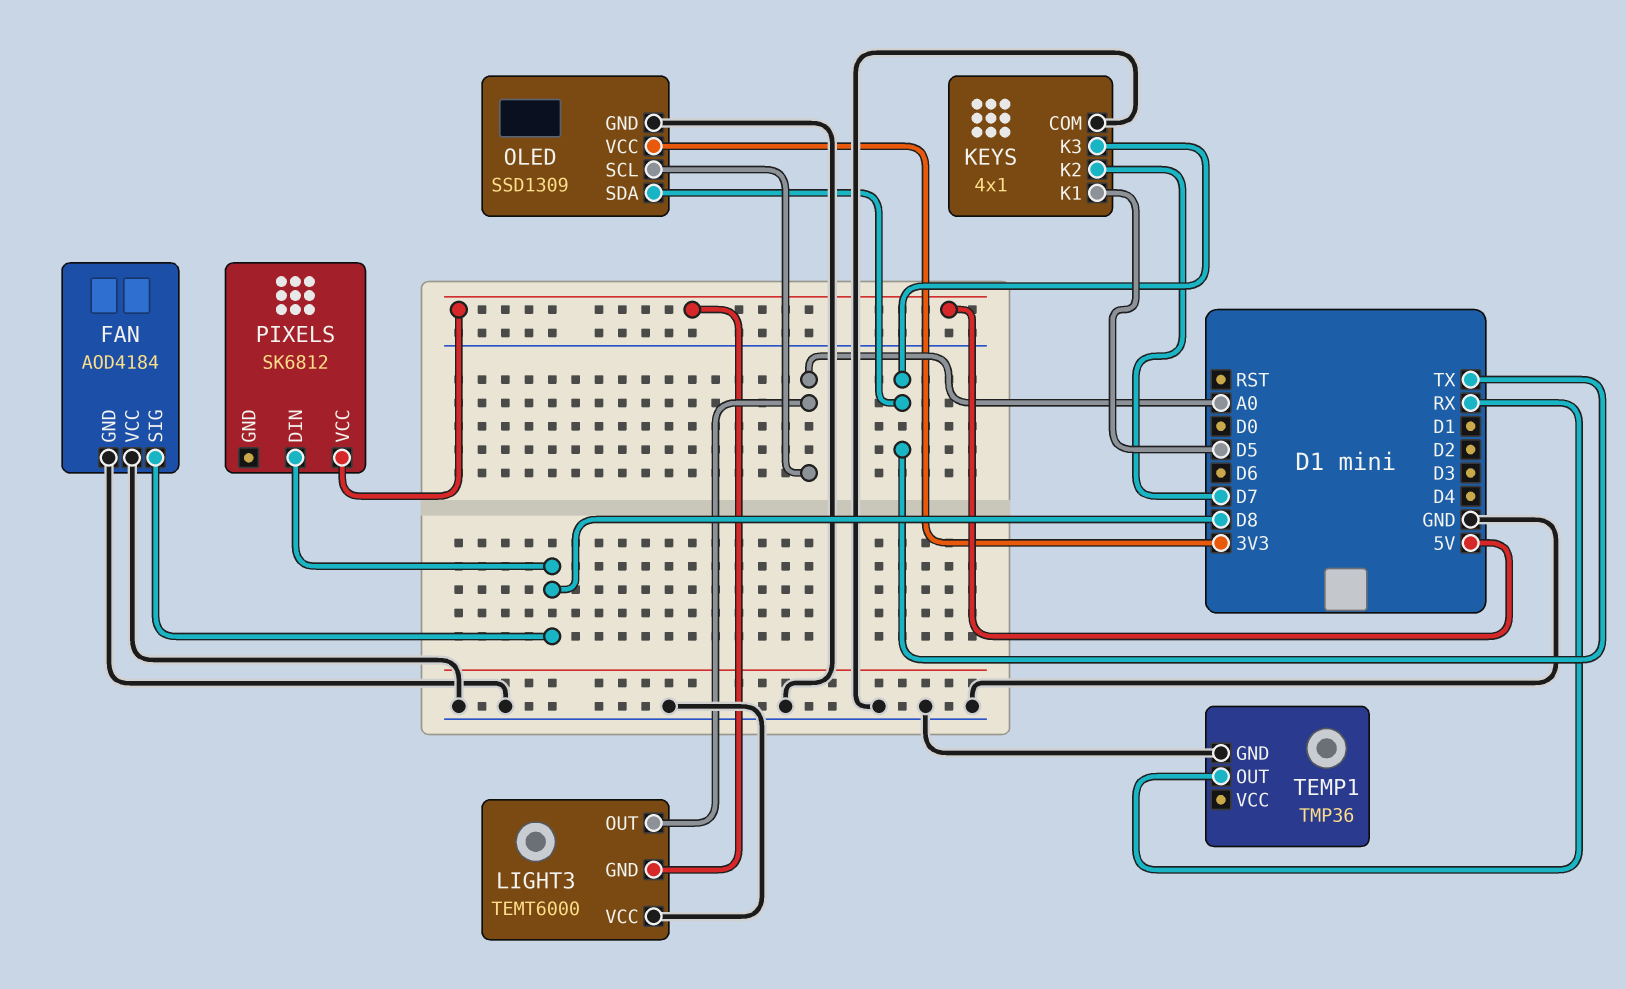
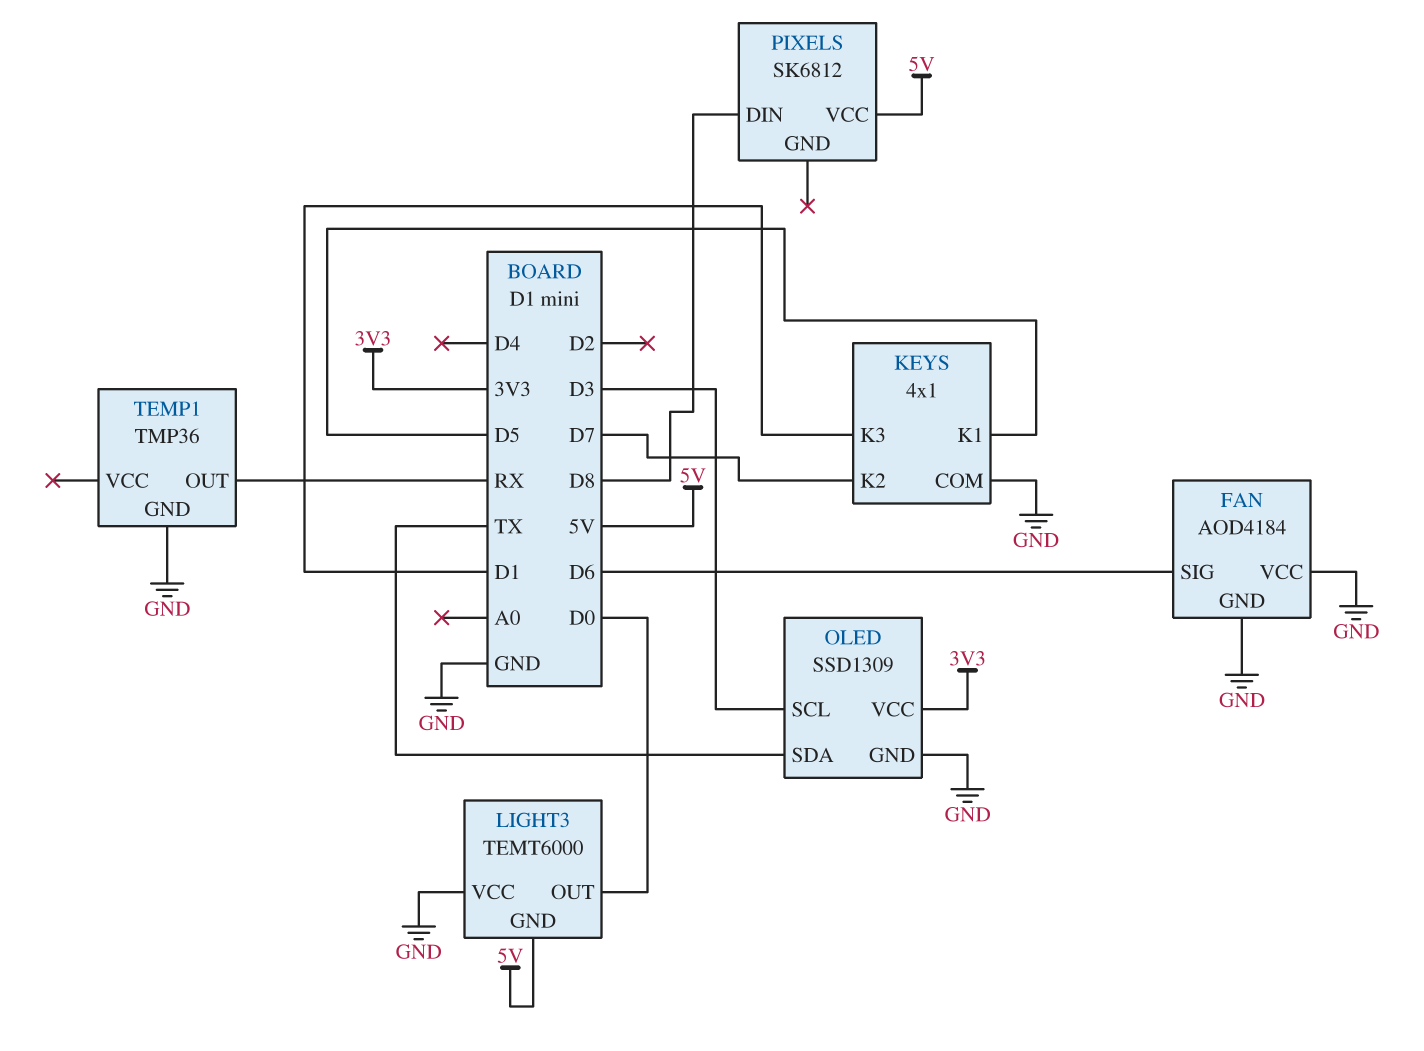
FAN pin SIG: D8 -> D6
KEYS pin K3: TX -> D1
LIGHT3 pin OUT: A0 -> D0
OLED pin SCL: A0 -> D3

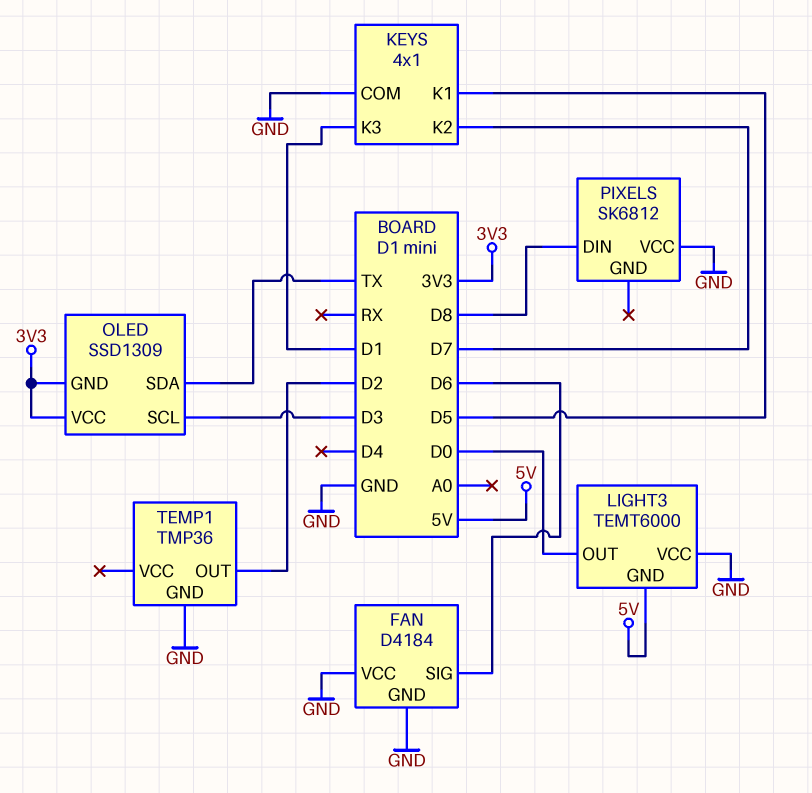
FAN: AOD4184 -> D4184
OLED pin GND: GND -> 3V3
PIXELS pin VCC: 5V -> GND
TEMP1 pin OUT: RX -> D2

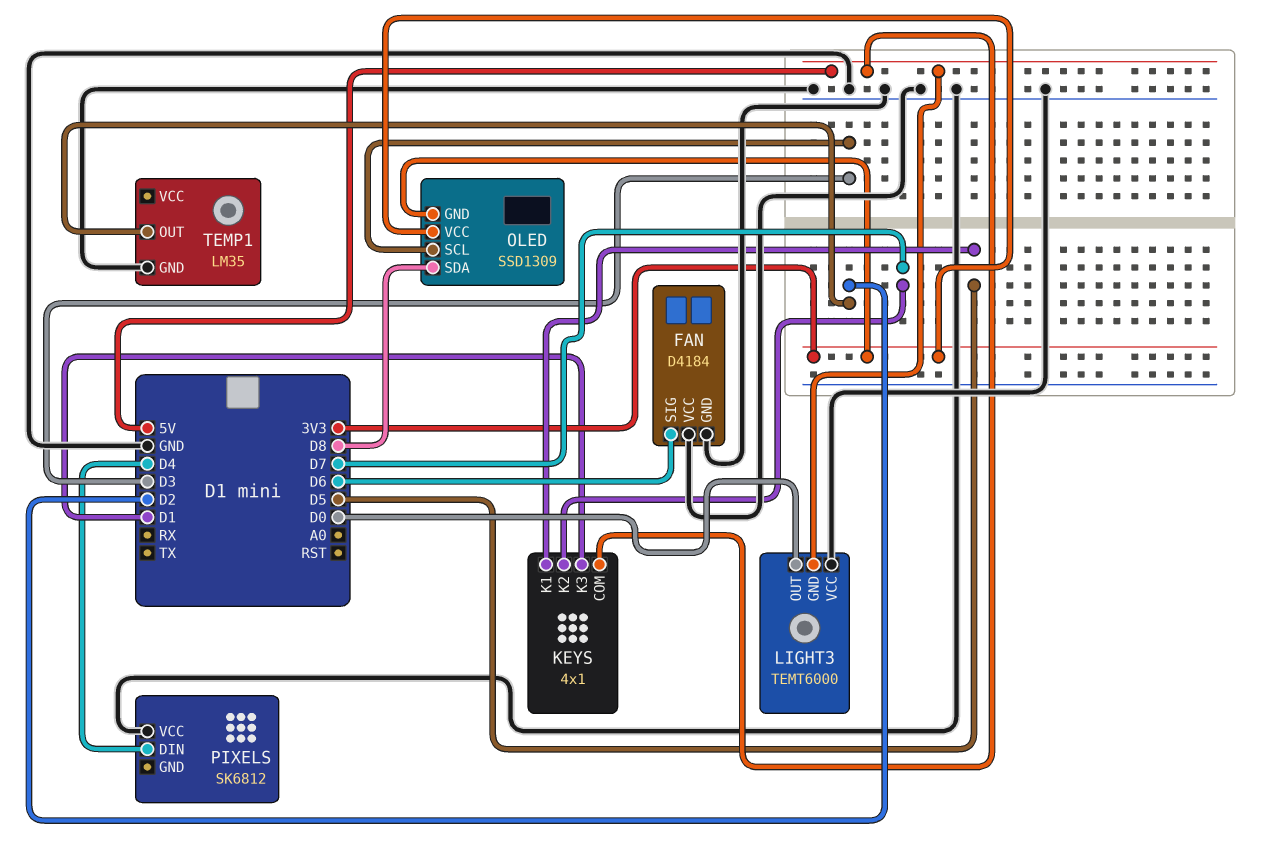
KEYS pin COM: GND -> 5V
OLED pin SDA: TX -> D8
PIXELS pin DIN: D8 -> D4
TEMP1: TMP36 -> LM35

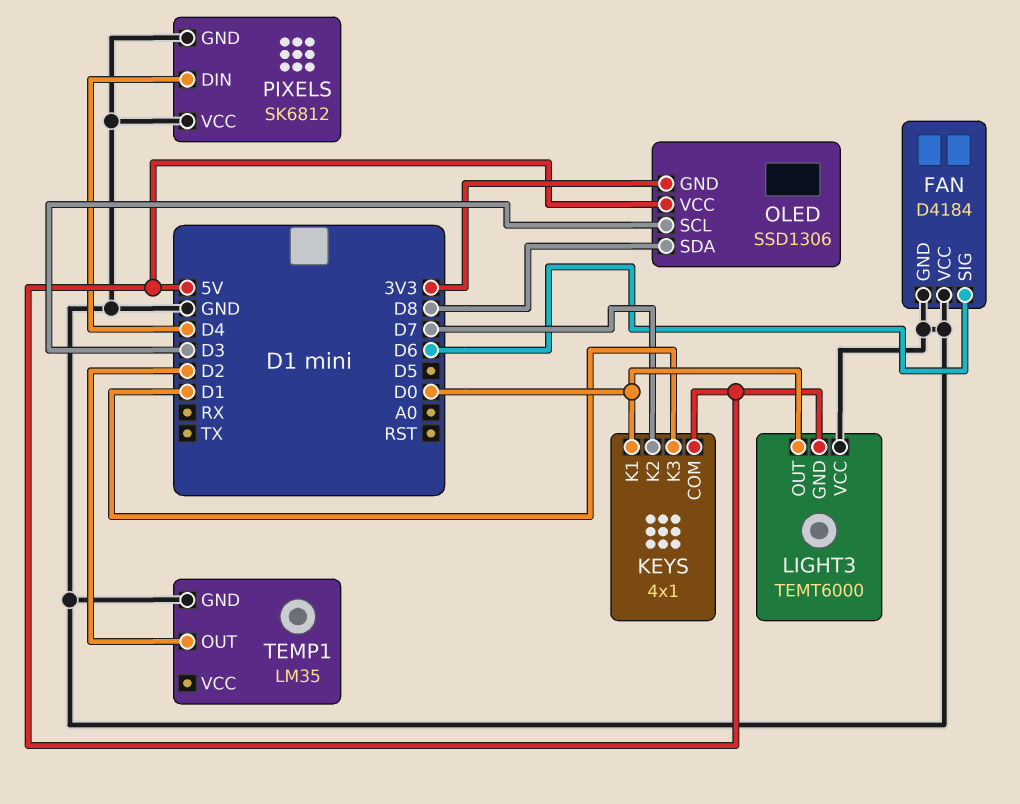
KEYS pin K1: D5 -> D0
OLED: SSD1309 -> SSD1306
OLED pin VCC: 3V3 -> 5V
PIXELS pin GND: none -> GND

